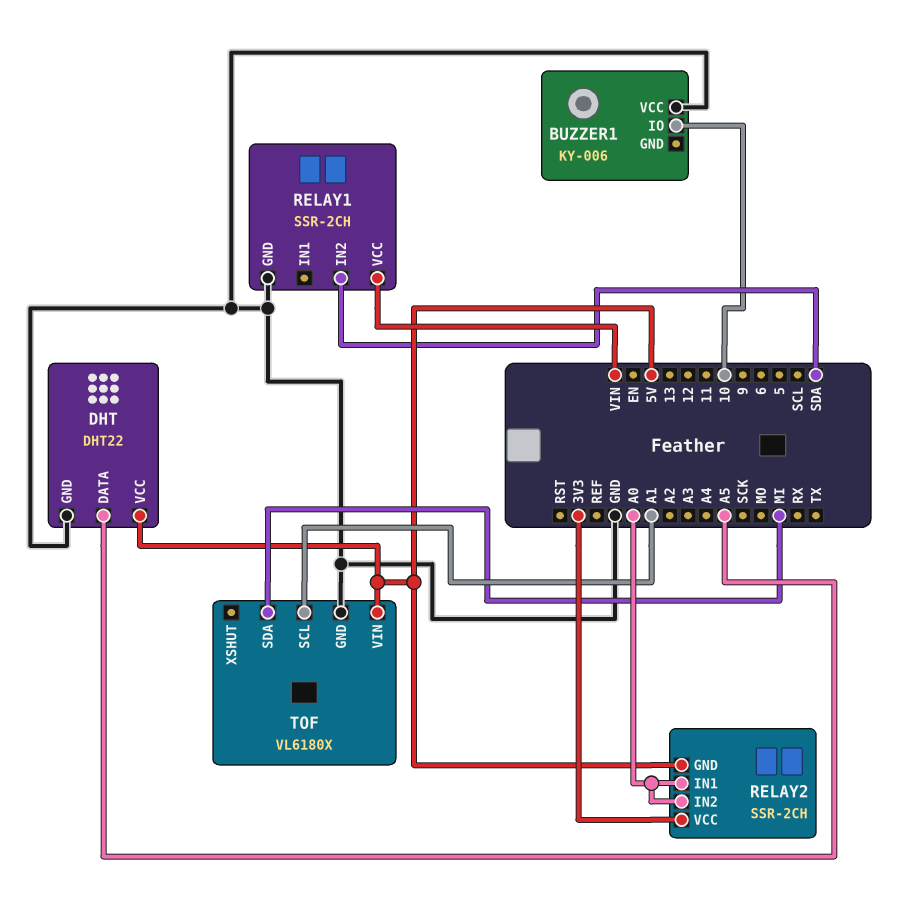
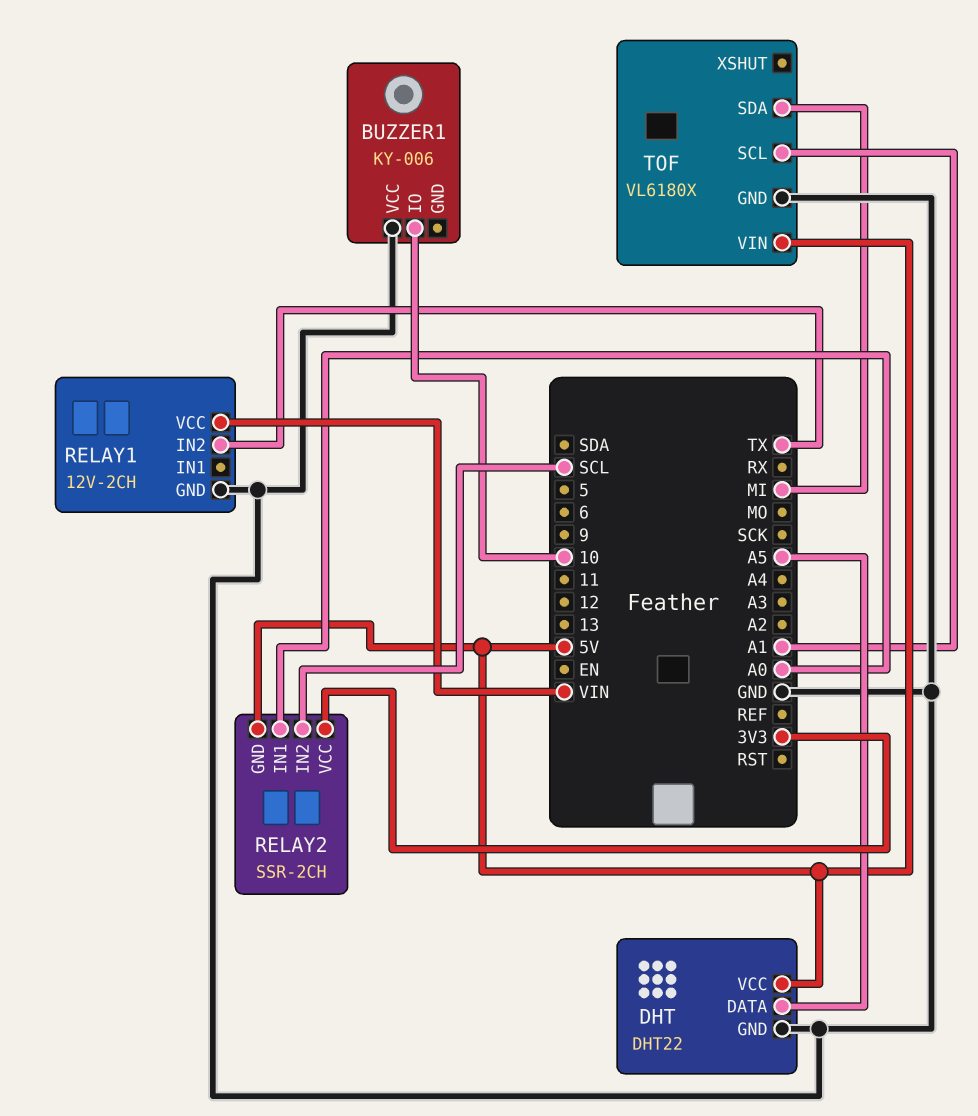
RELAY1: SSR-2CH -> 12V-2CH
RELAY1 pin IN2: SDA -> TX
RELAY2 pin IN2: A0 -> SCL

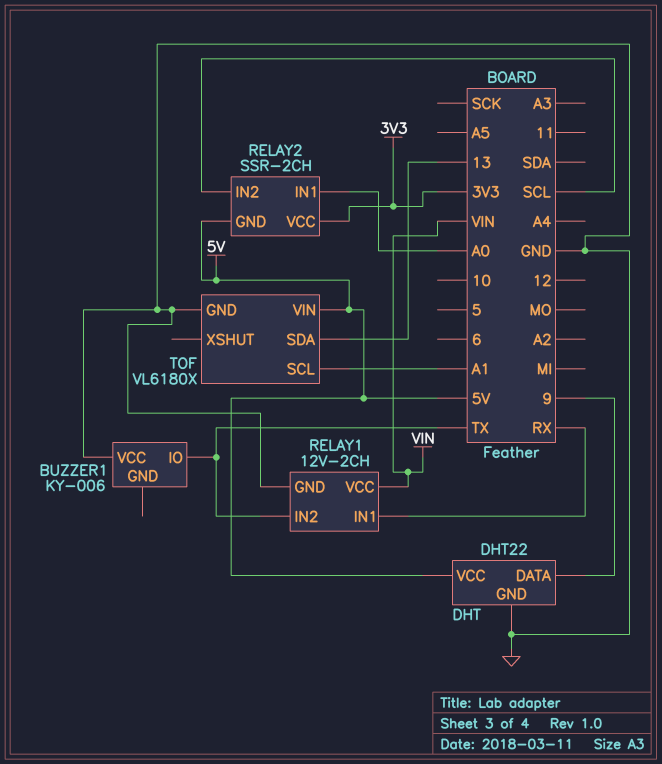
BUZZER1 pin IO: 10 -> TX
DHT pin DATA: A5 -> 9
RELAY1 pin IN1: none -> RX
TOF pin SDA: MI -> 13

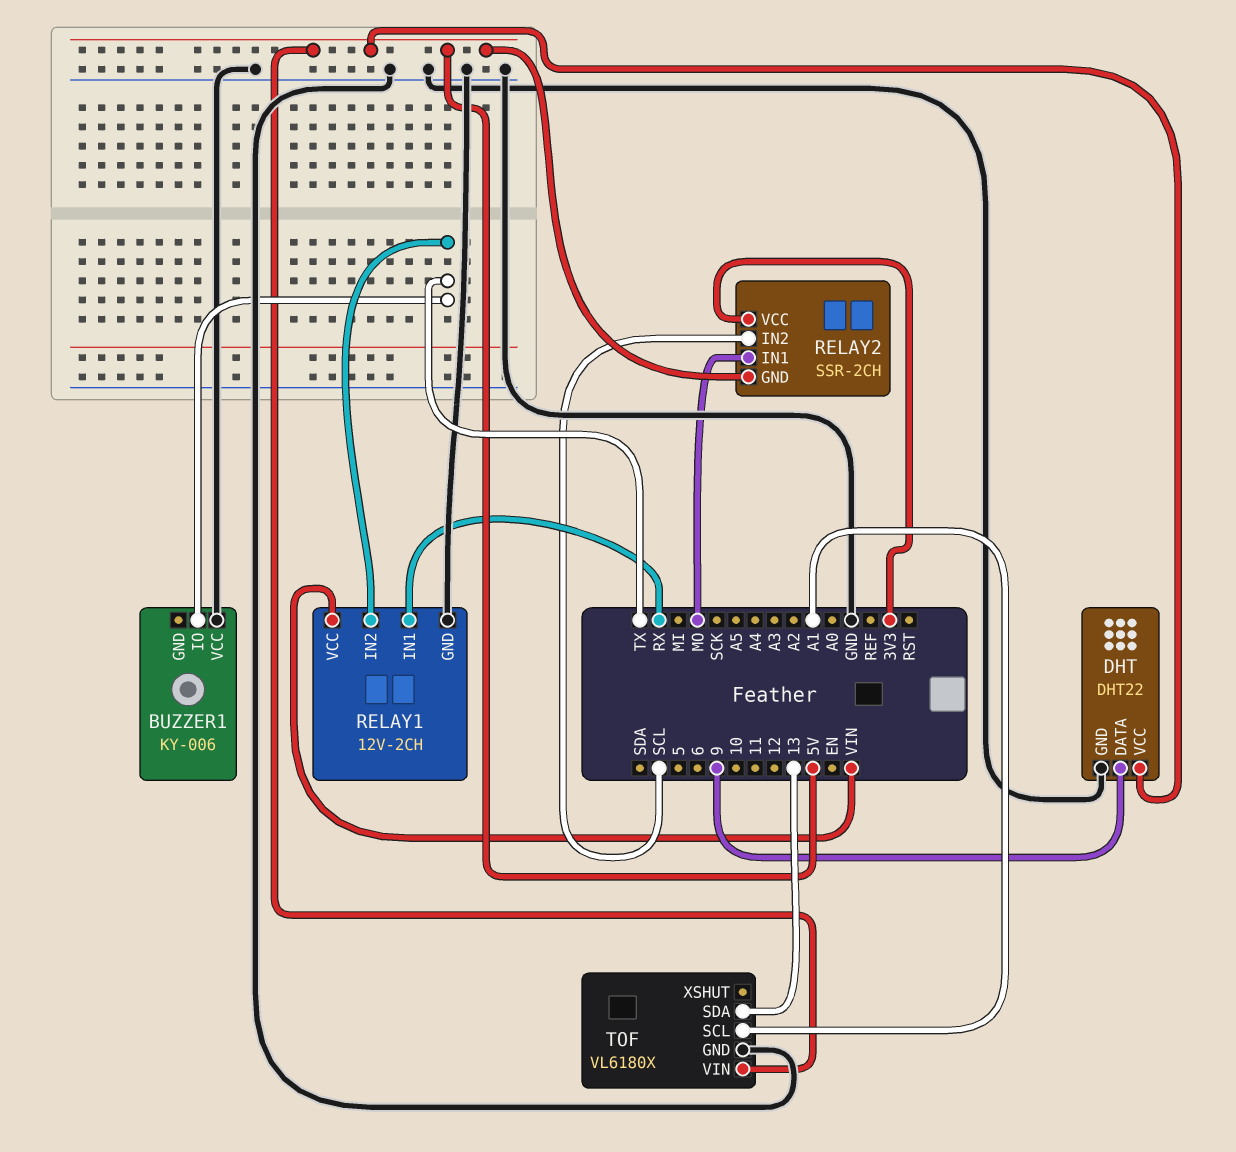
RELAY2 pin IN1: A0 -> MO

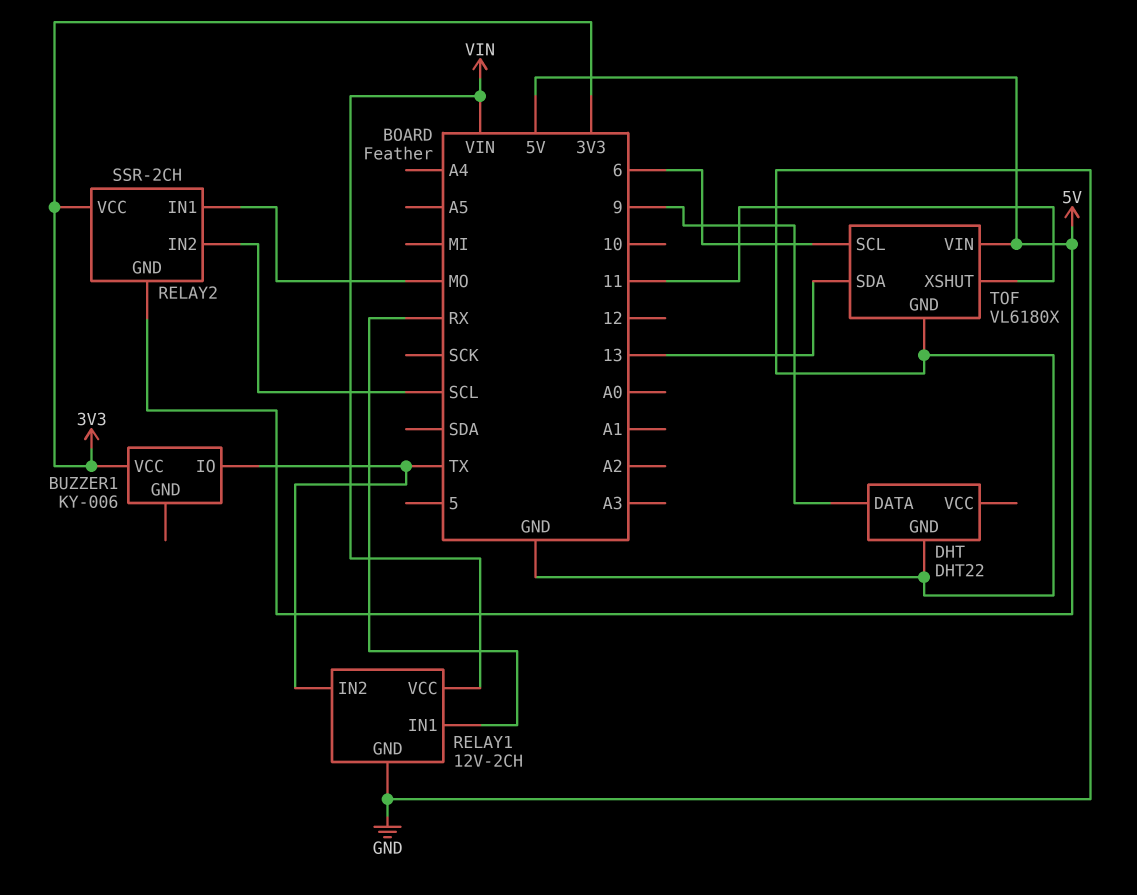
BUZZER1 pin VCC: GND -> 3V3
DHT pin VCC: 5V -> none
TOF pin SCL: A1 -> 6
TOF pin XSHUT: none -> 11

